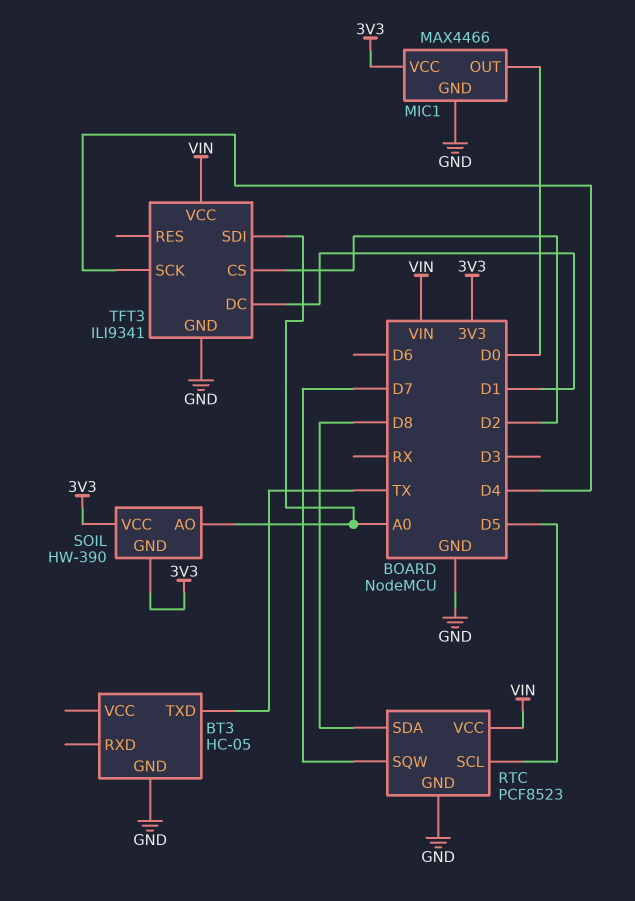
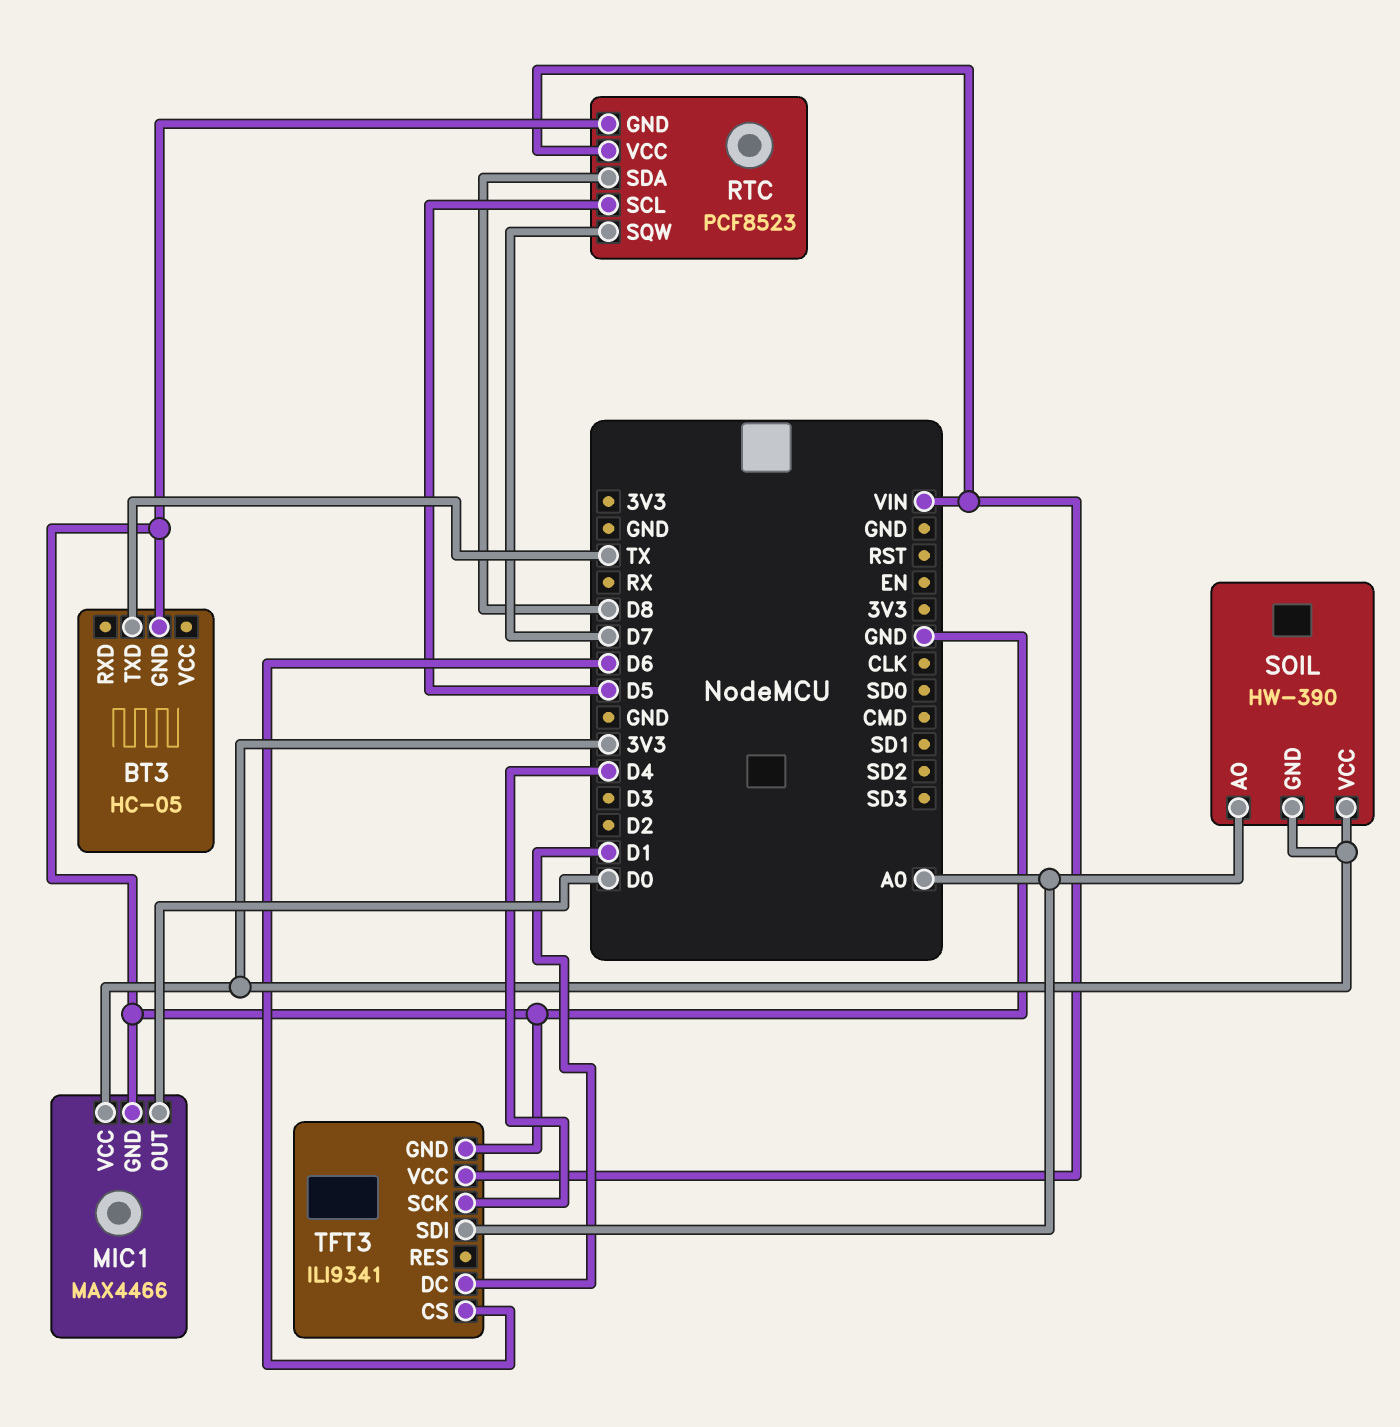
TFT3 pin CS: D2 -> D6

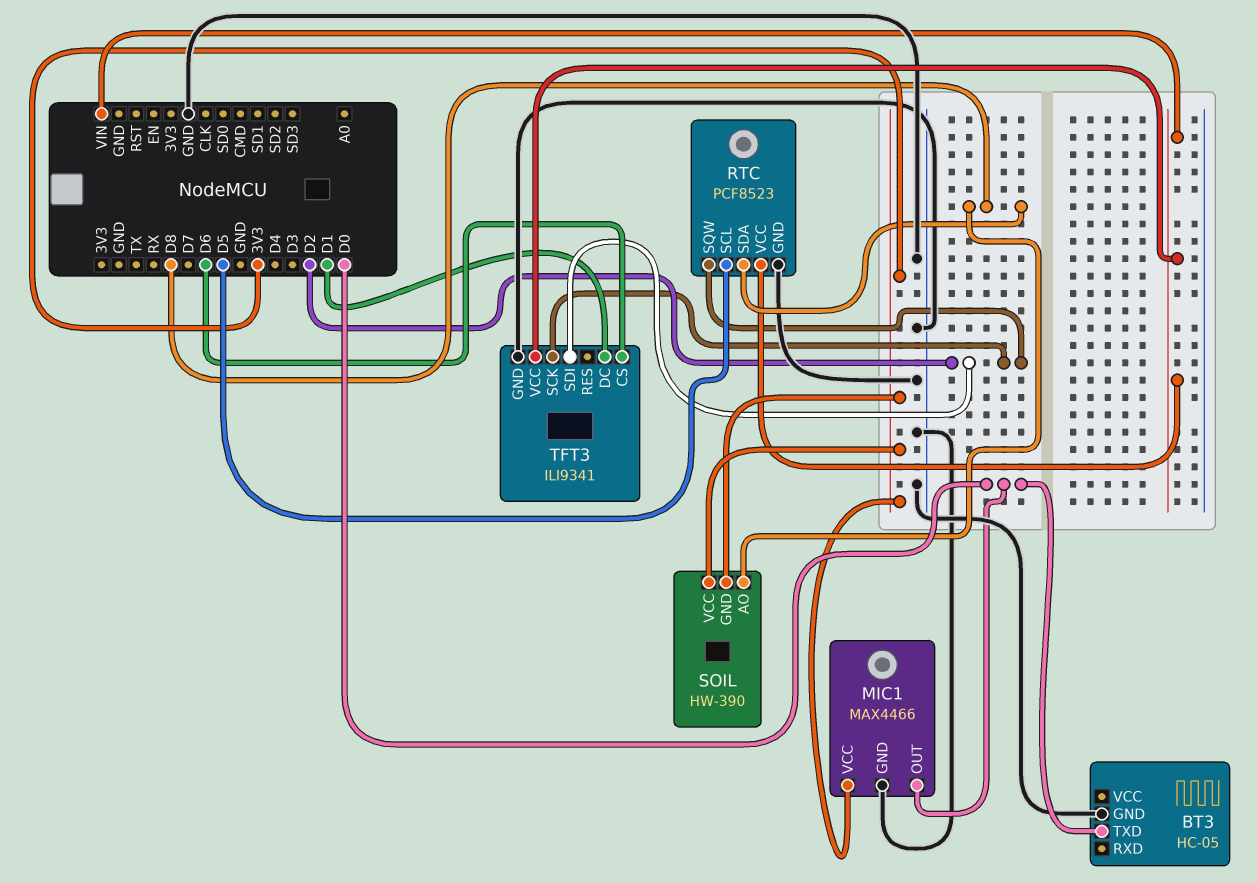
BT3 pin TXD: TX -> D0
RTC pin SQW: D7 -> D2
SOIL pin AO: A0 -> D8
TFT3 pin SCK: D4 -> D2
TFT3 pin SDI: A0 -> D2

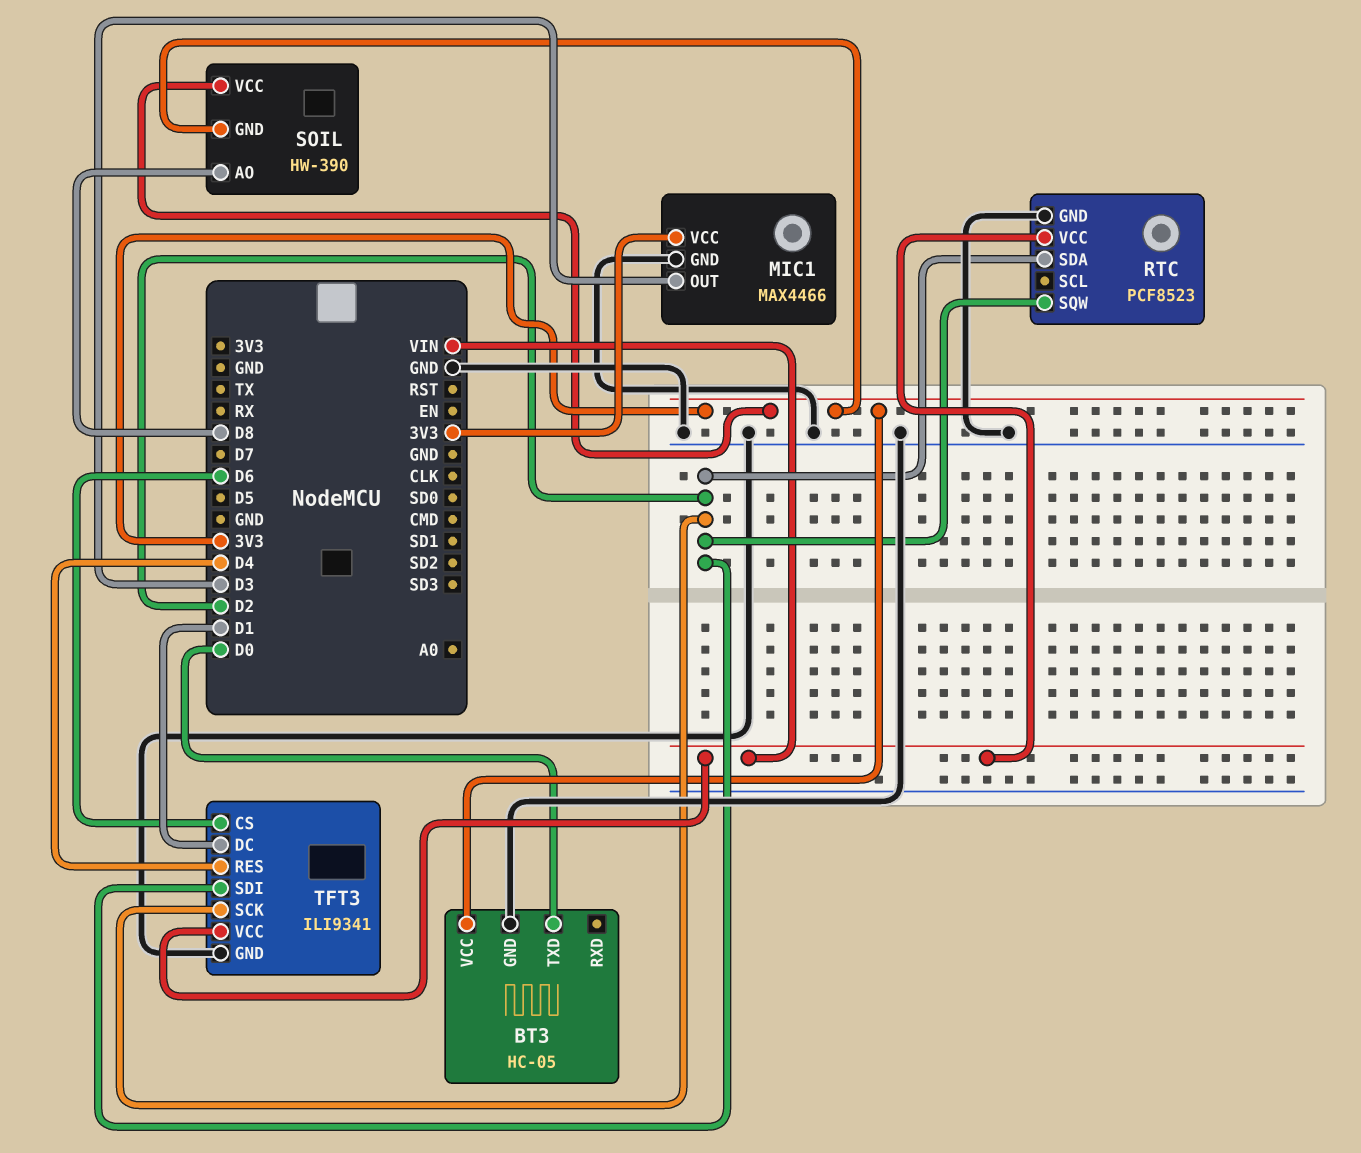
BT3 pin VCC: none -> 3V3
MIC1 pin OUT: D0 -> D3
RTC pin SCL: D5 -> none
RTC pin SDA: D8 -> D2
TFT3 pin RES: none -> D4

